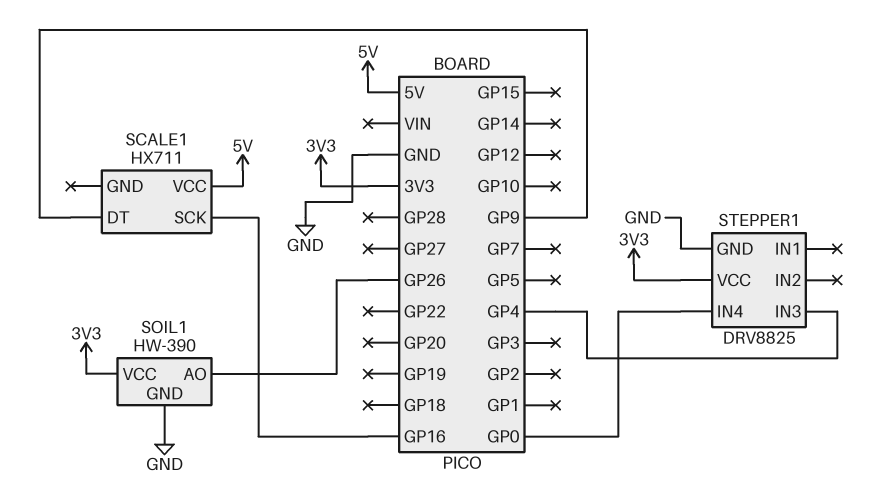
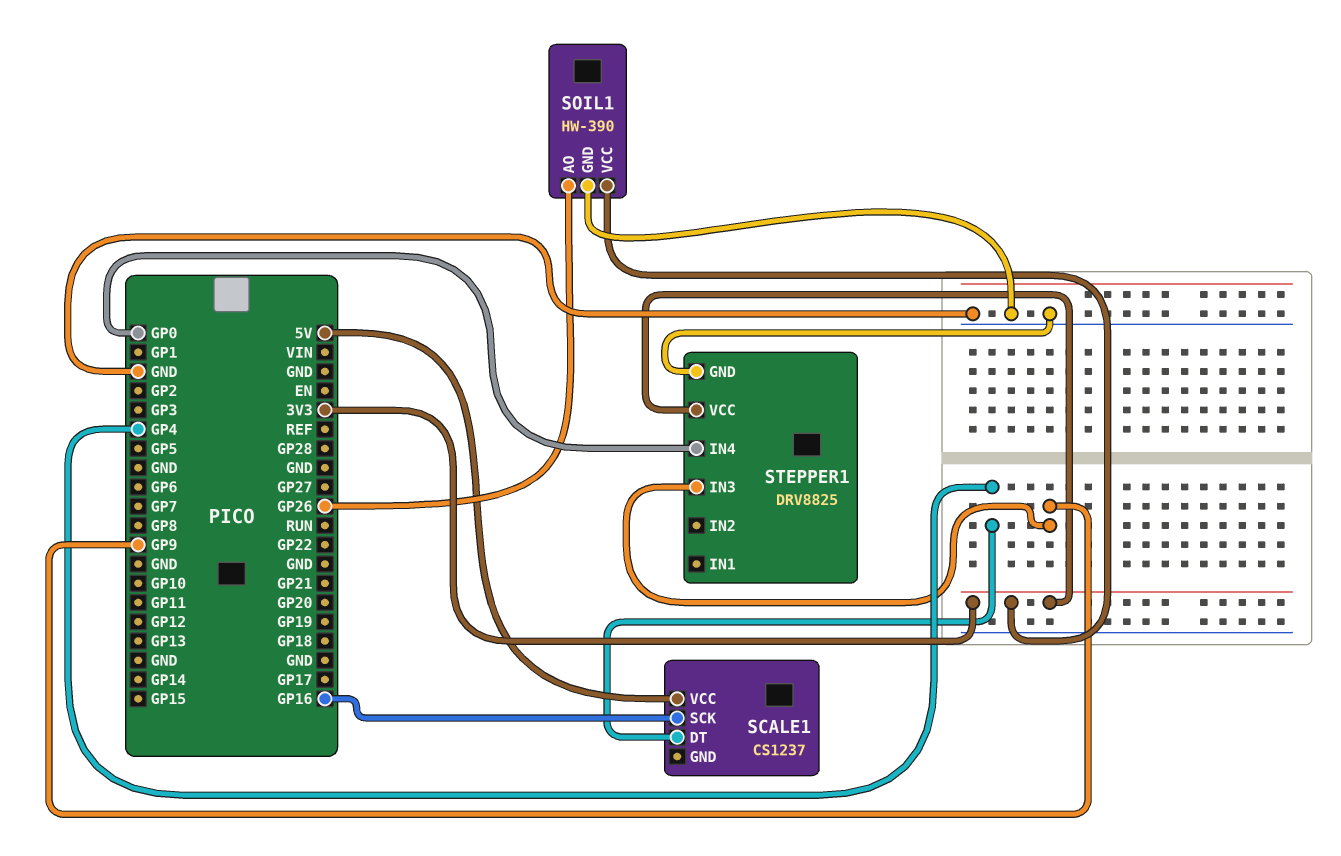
SCALE1: HX711 -> CS1237
SCALE1 pin DT: GP9 -> GP4
STEPPER1 pin IN3: GP4 -> GP9

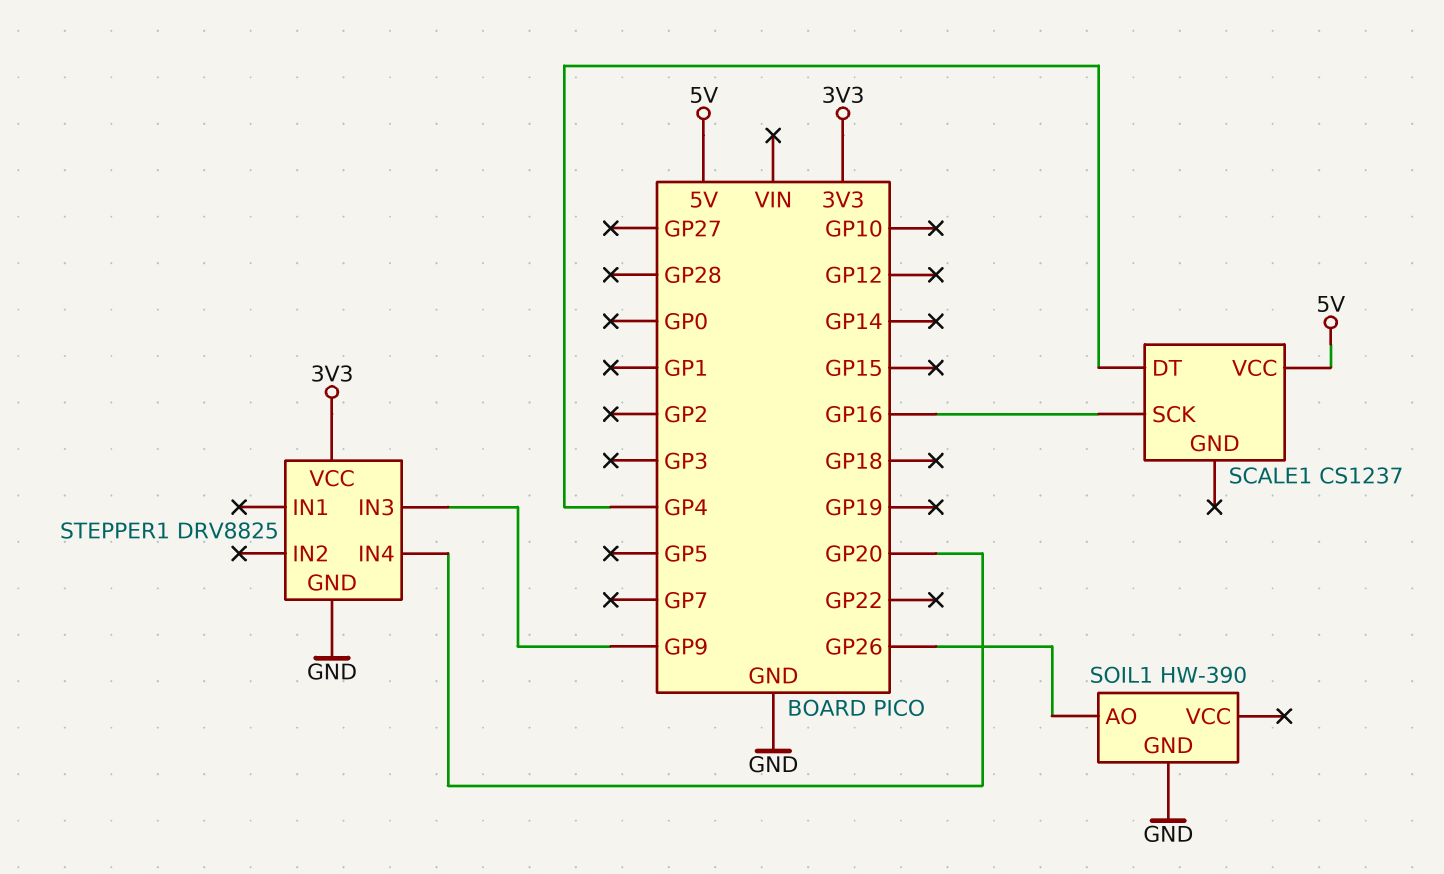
SOIL1 pin VCC: 3V3 -> none
STEPPER1 pin IN4: GP0 -> GP20

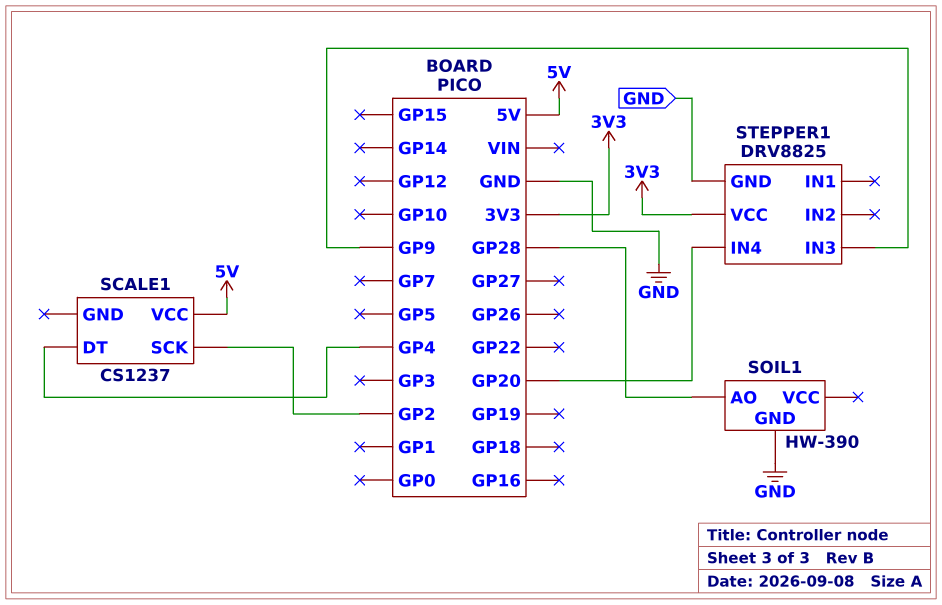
SCALE1 pin SCK: GP16 -> GP2
SOIL1 pin AO: GP26 -> GP28

